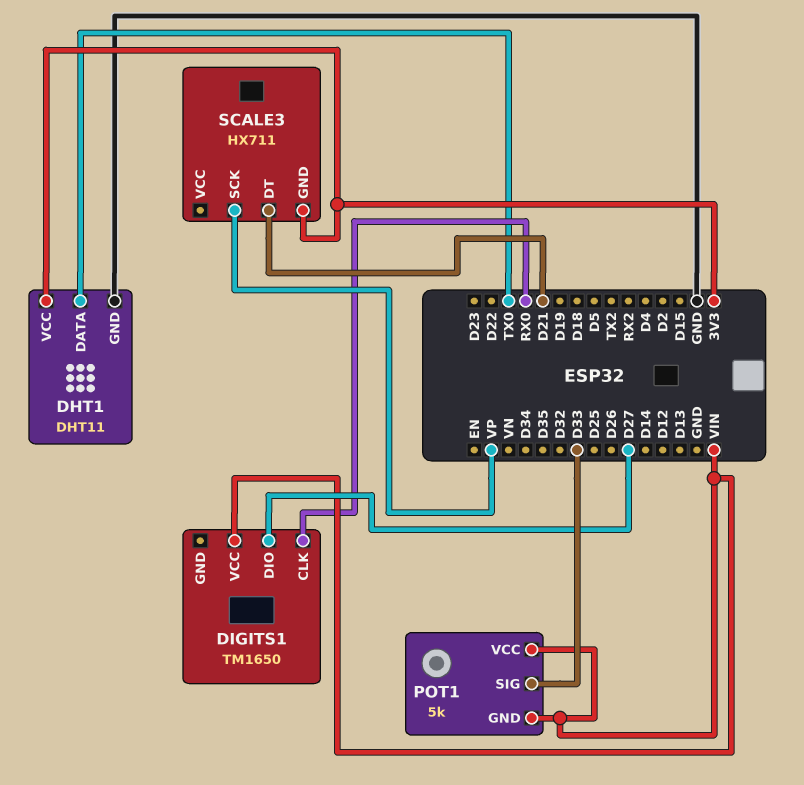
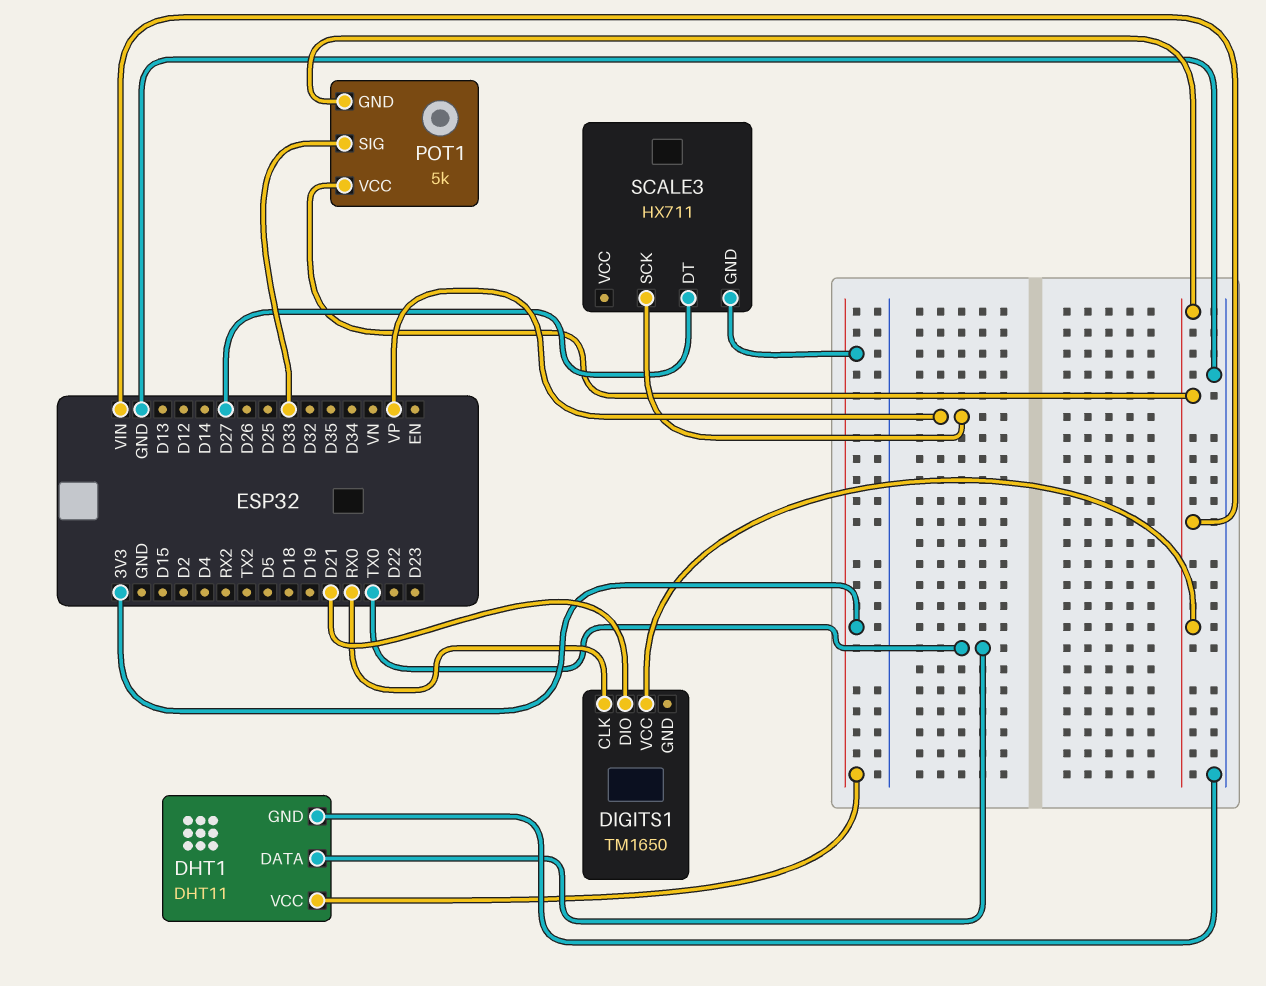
DIGITS1 pin DIO: D27 -> D21
SCALE3 pin DT: D21 -> D27

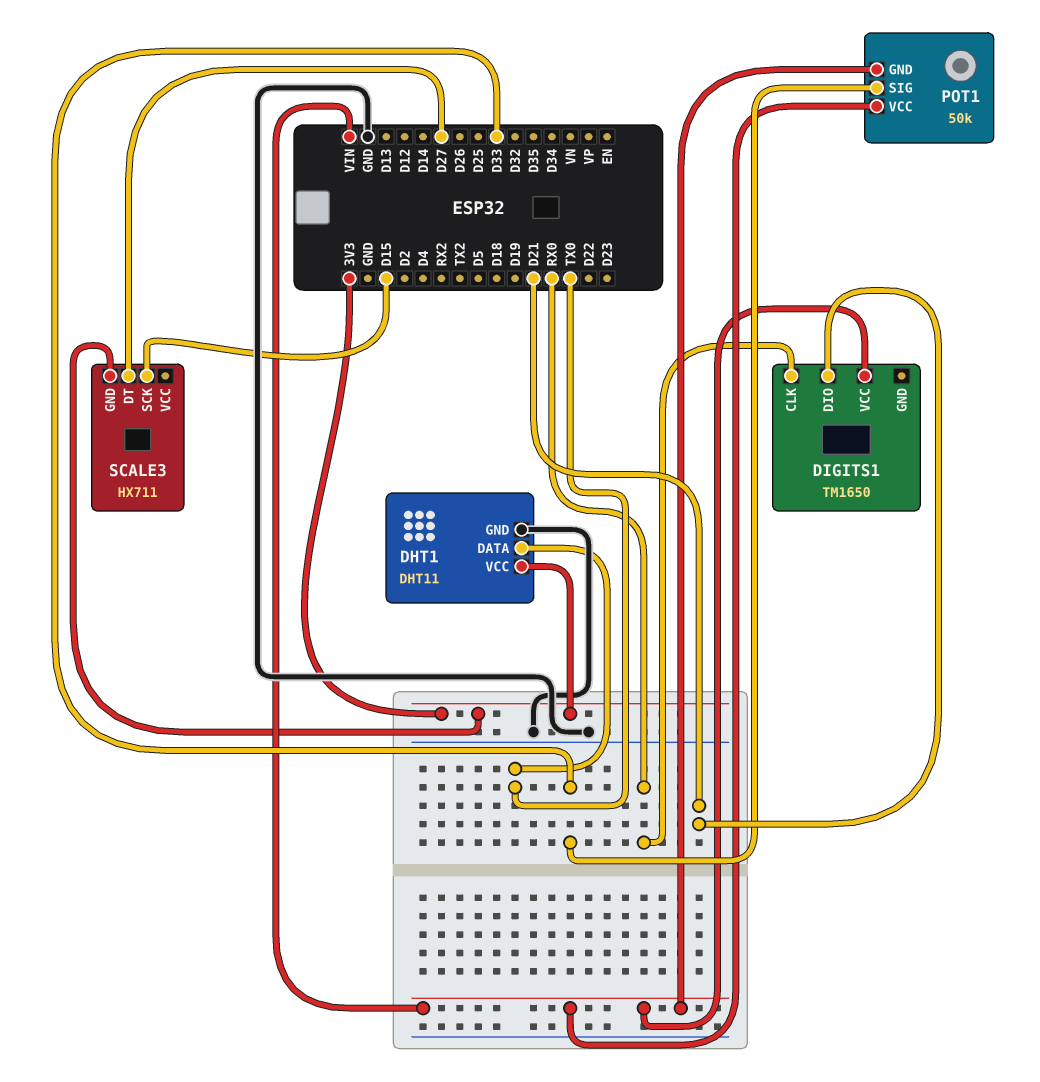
POT1: 5k -> 50k
SCALE3 pin SCK: VP -> D15

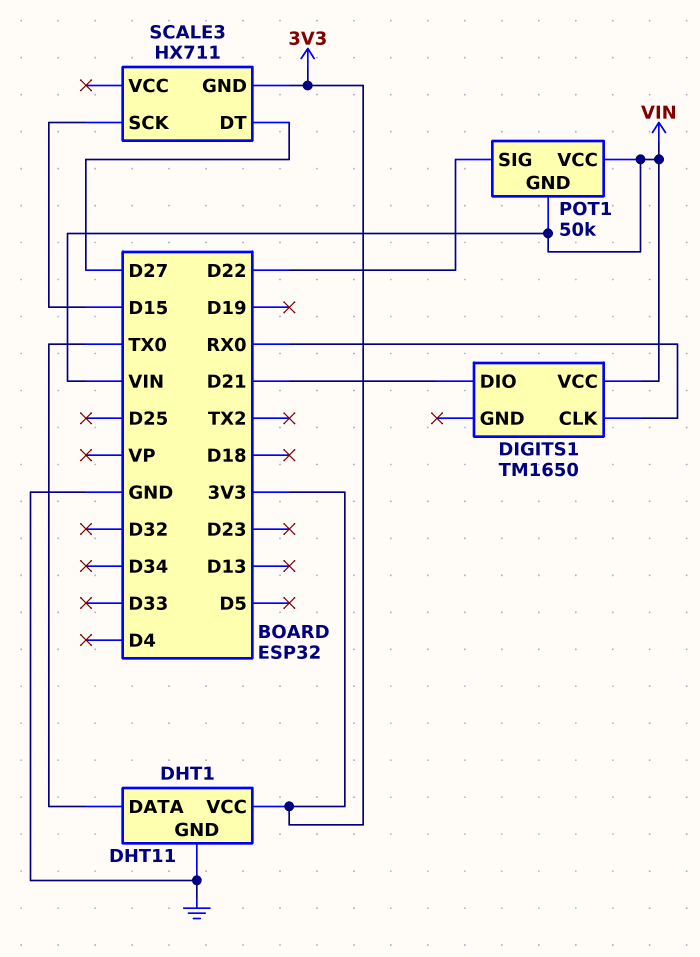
POT1 pin SIG: D33 -> D22

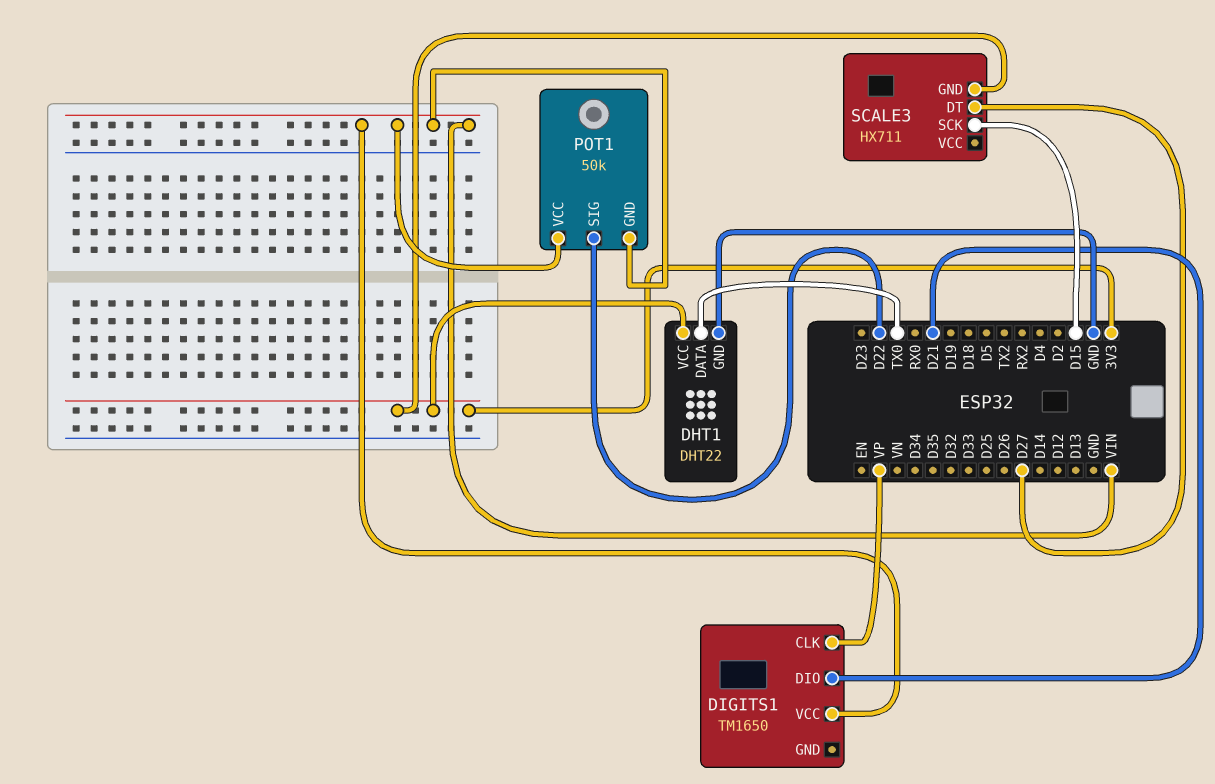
DHT1: DHT11 -> DHT22
DIGITS1 pin CLK: RX0 -> VP

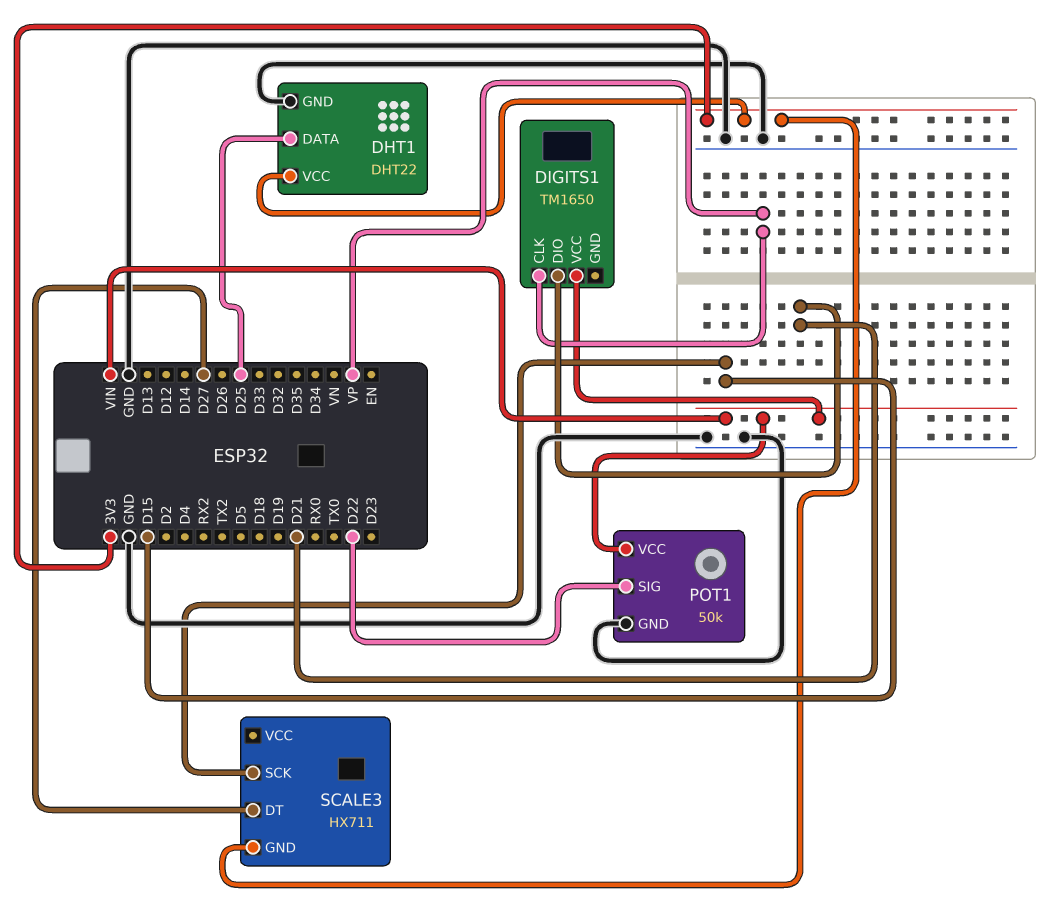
DHT1 pin DATA: TX0 -> D25
POT1 pin GND: VIN -> GND

